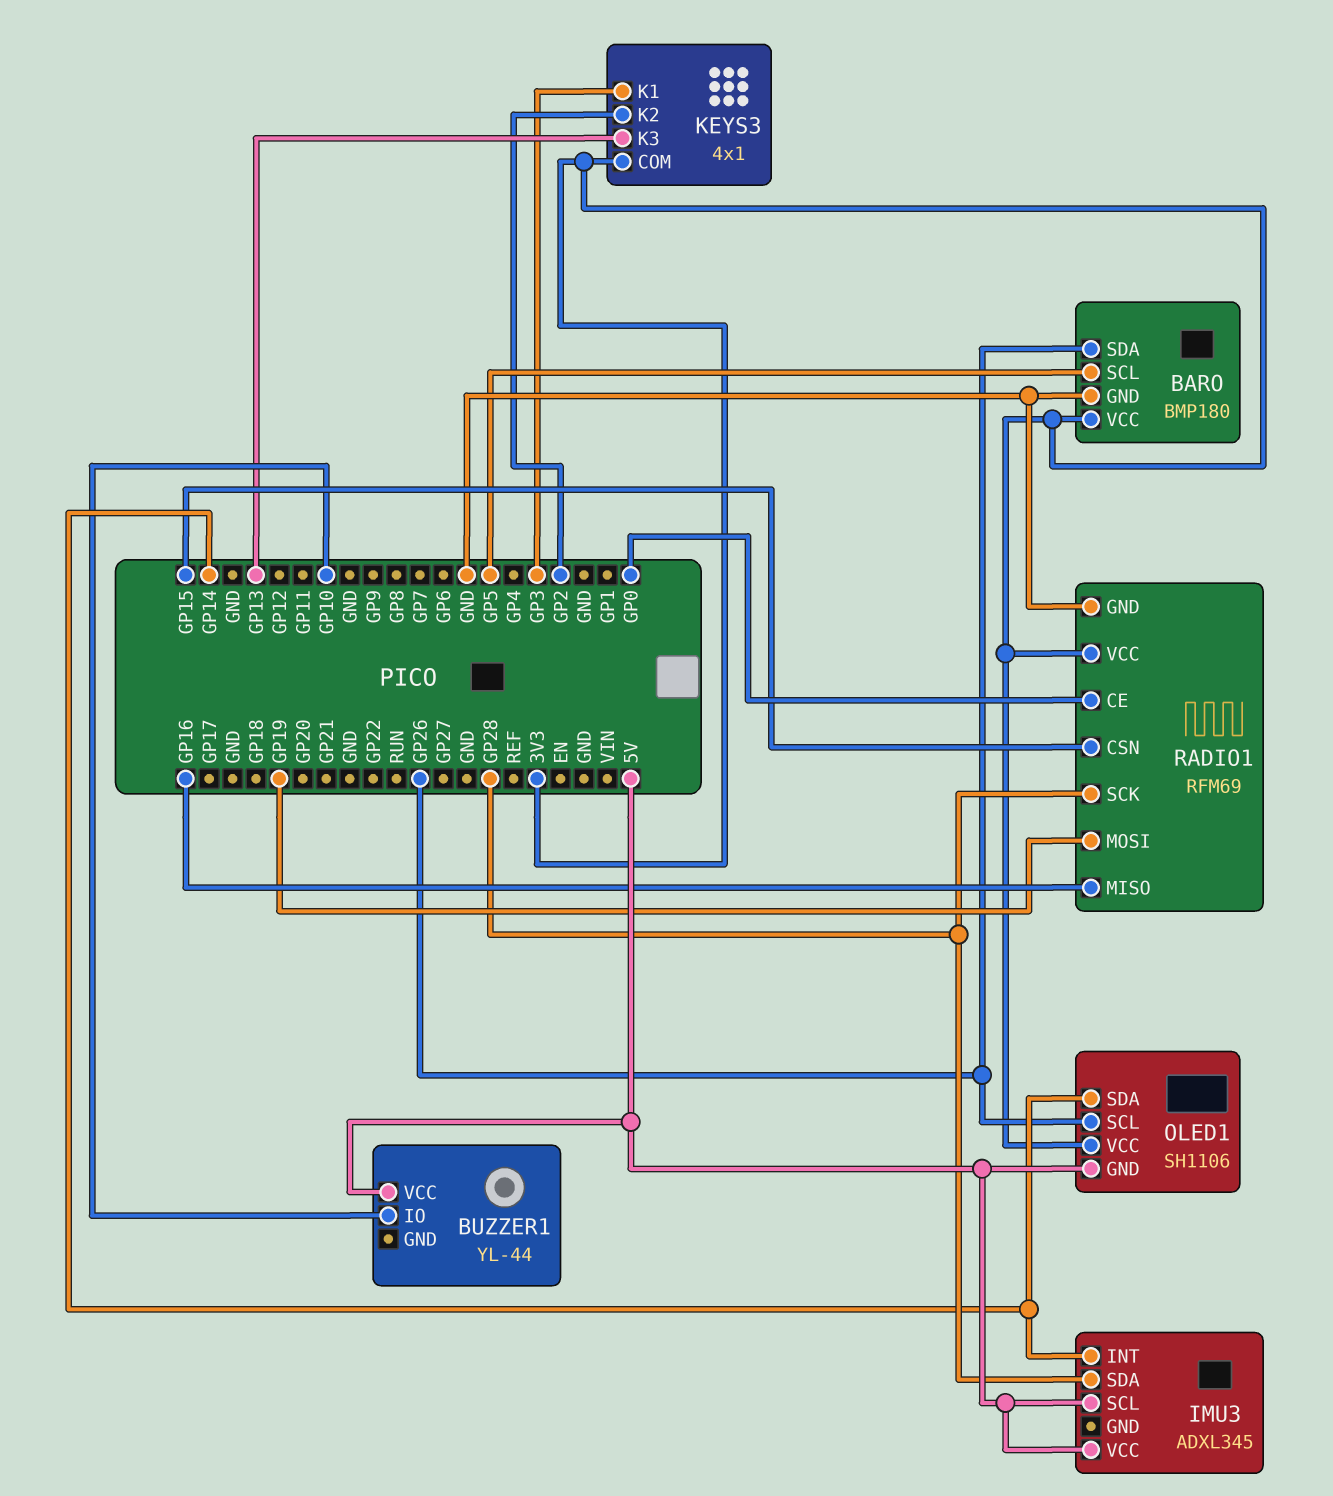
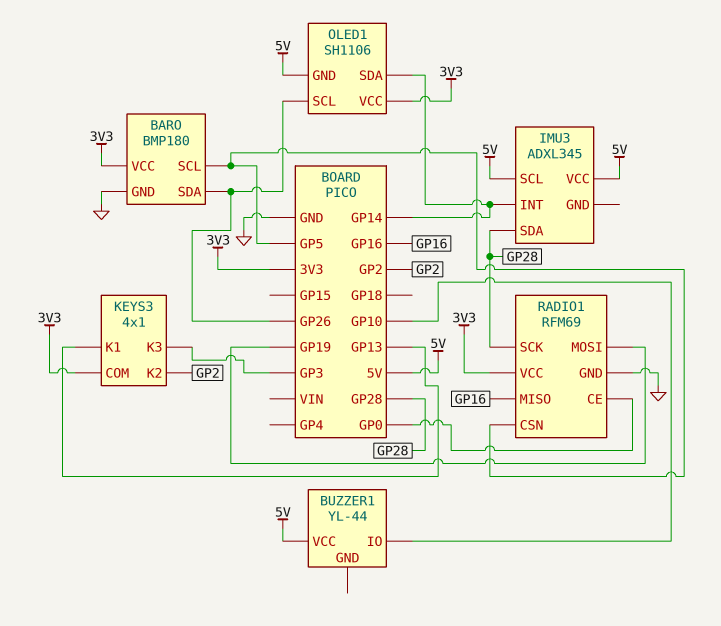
KEYS3 pin K1: GP3 -> GP13
KEYS3 pin K3: GP13 -> GP3
RADIO1 pin CSN: GP15 -> GP5

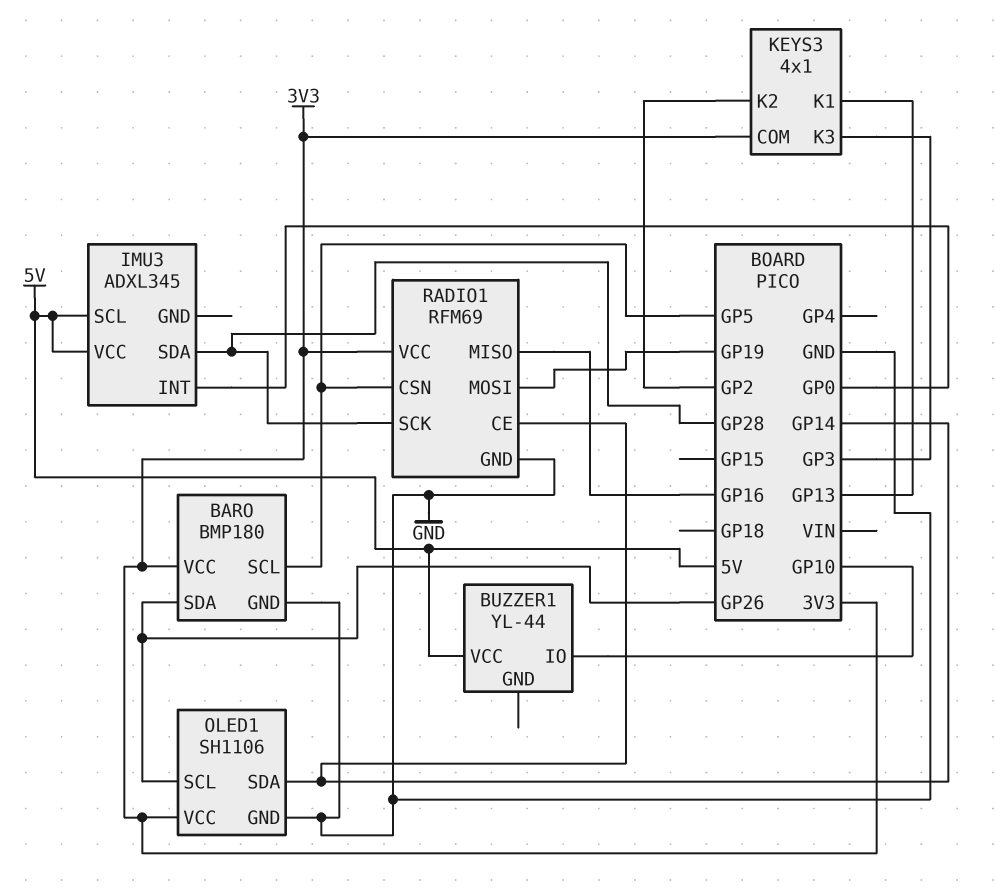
IMU3 pin INT: GP14 -> GP0
OLED1 pin GND: 5V -> GND
RADIO1 pin CE: GP0 -> GP14

